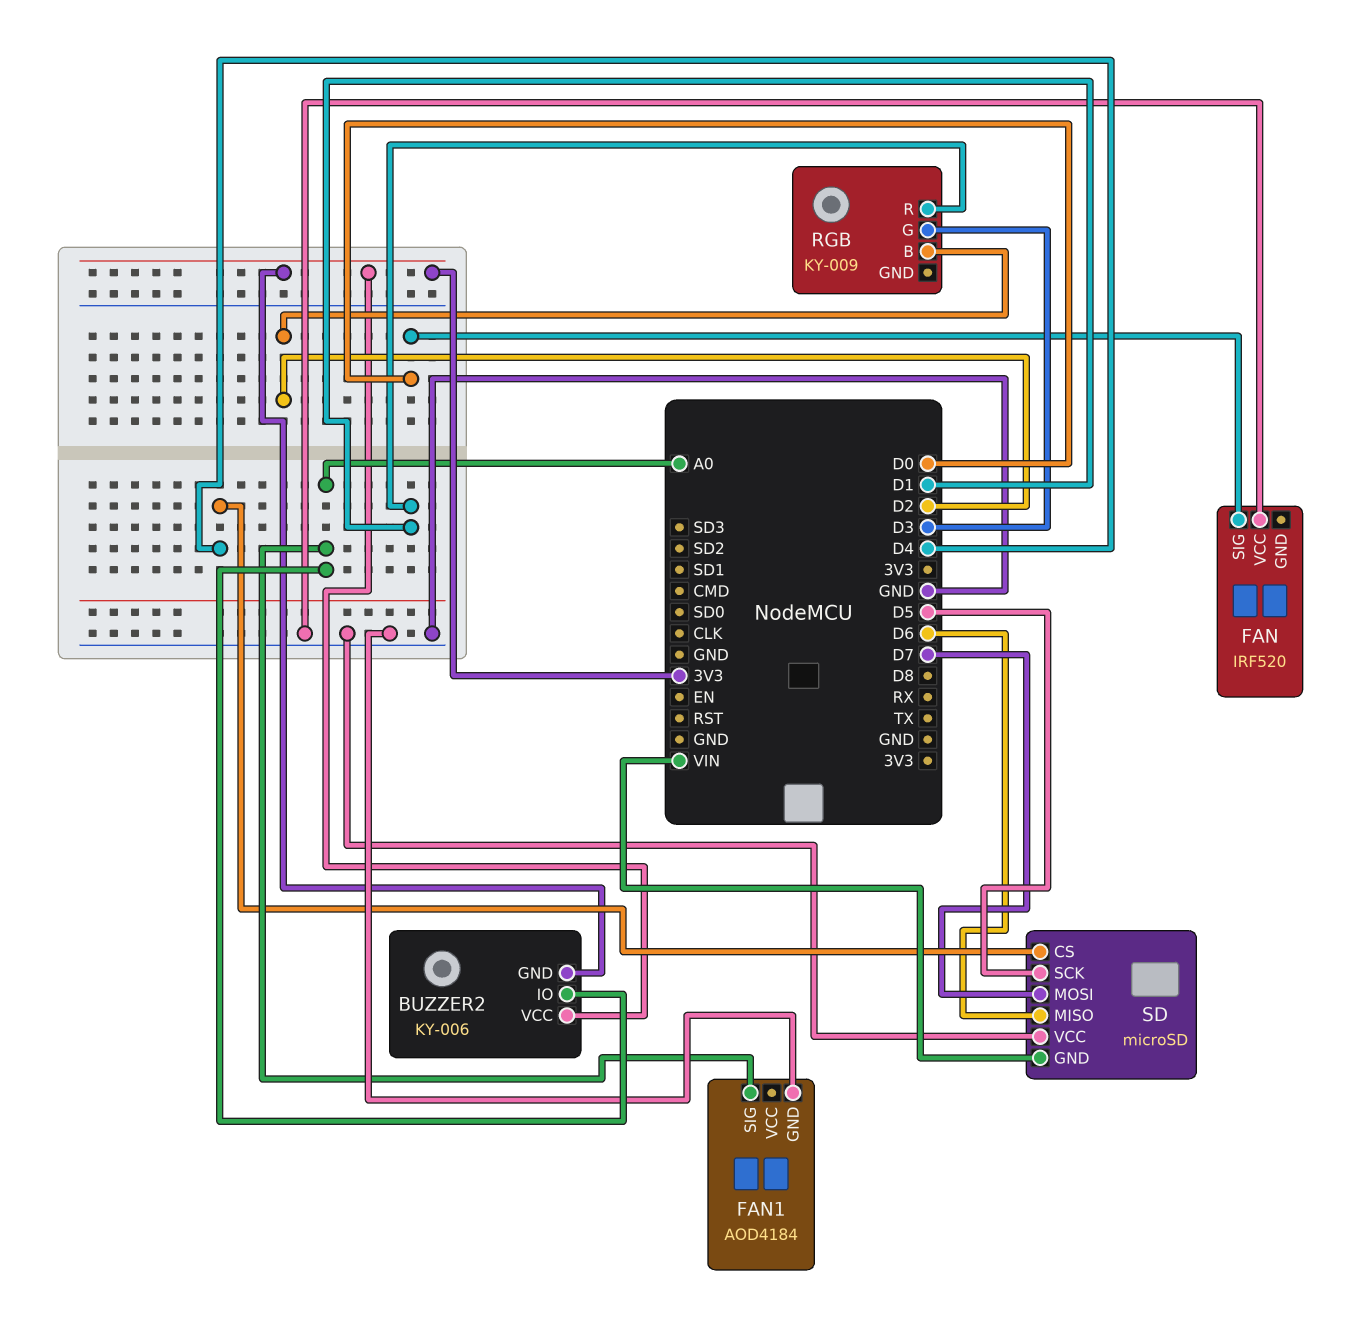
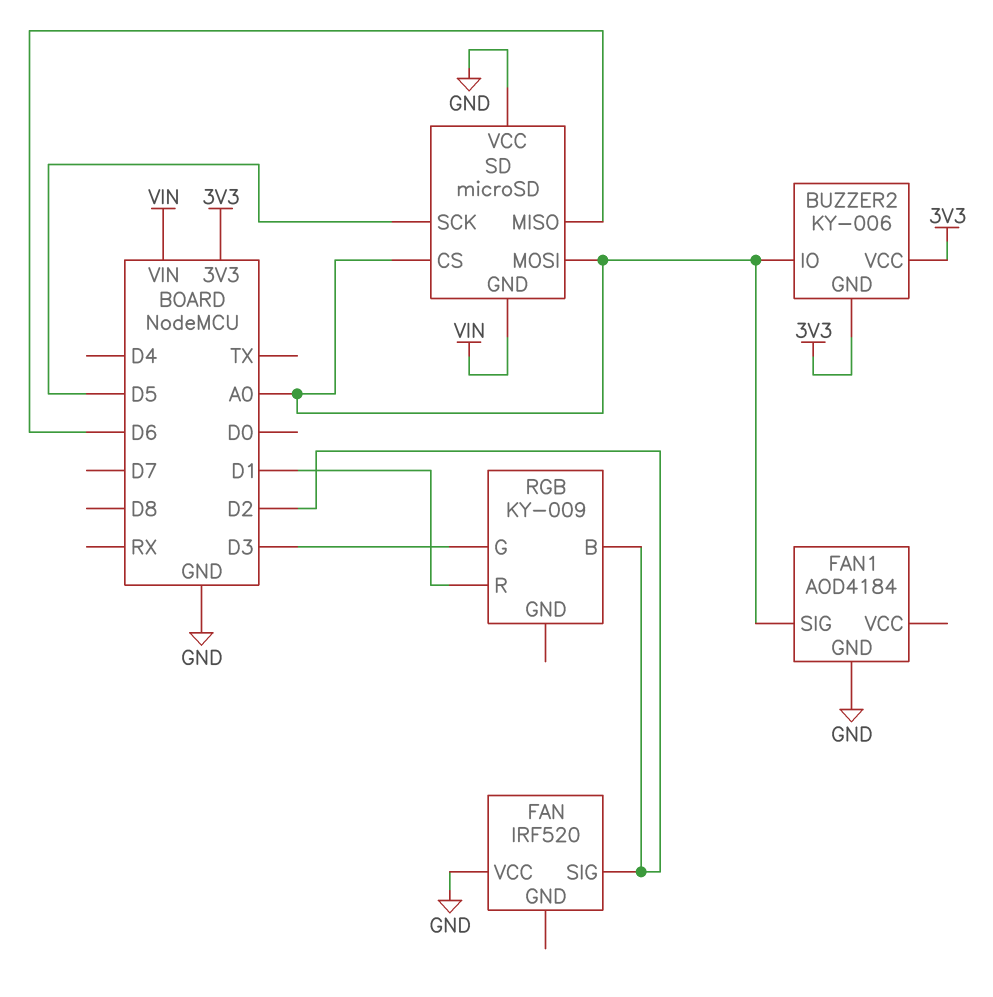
FAN pin SIG: D0 -> D2
SD pin CS: D4 -> A0
SD pin MOSI: D7 -> A0

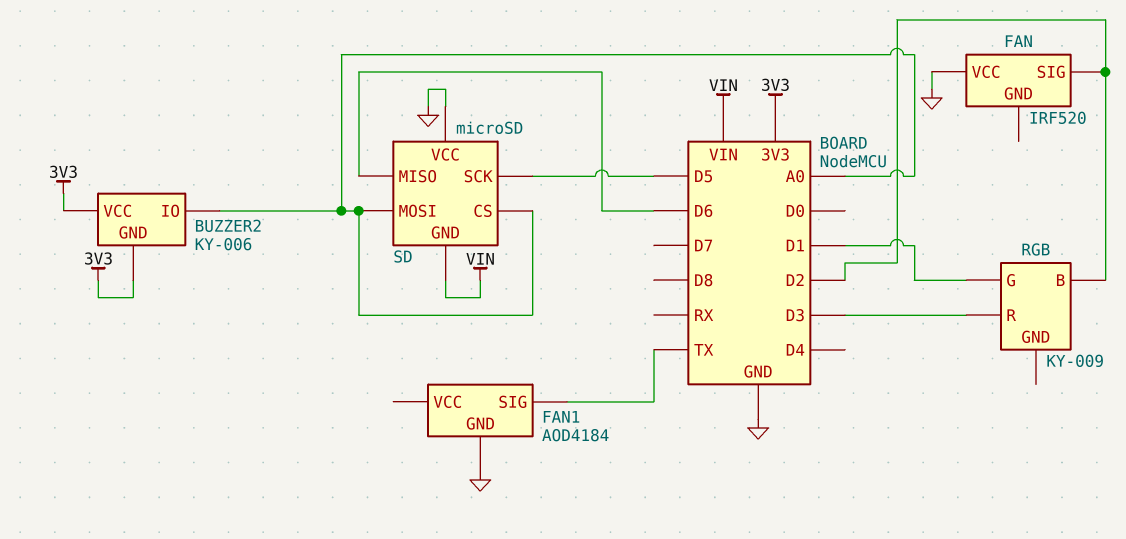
FAN1 pin SIG: A0 -> TX
RGB pin G: D3 -> D1
RGB pin R: D1 -> D3

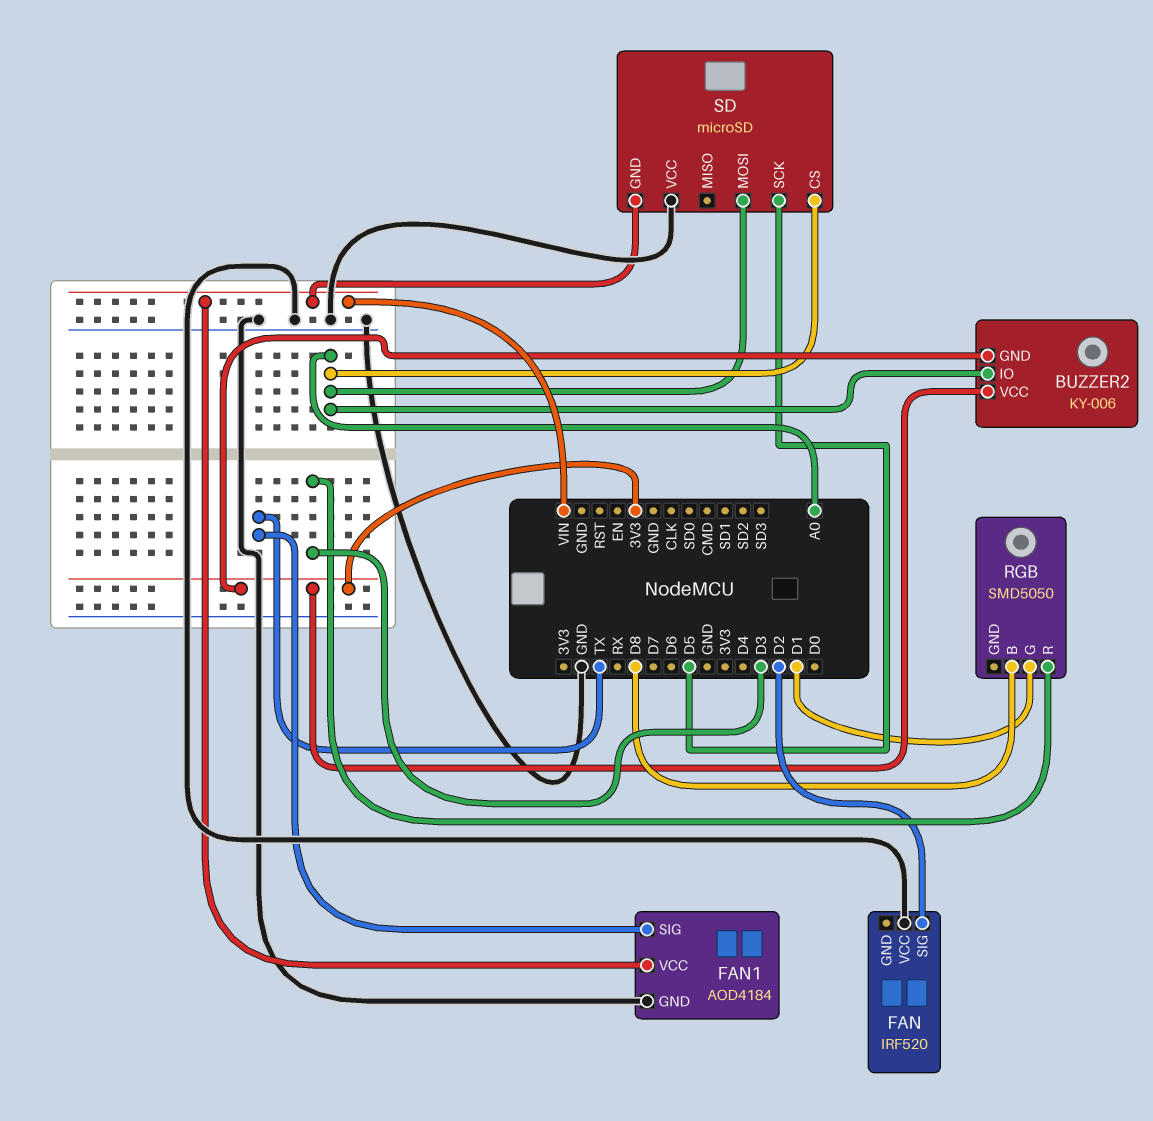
FAN1 pin VCC: none -> VIN
RGB: KY-009 -> SMD5050
RGB pin B: D2 -> D8
SD pin MISO: D6 -> none

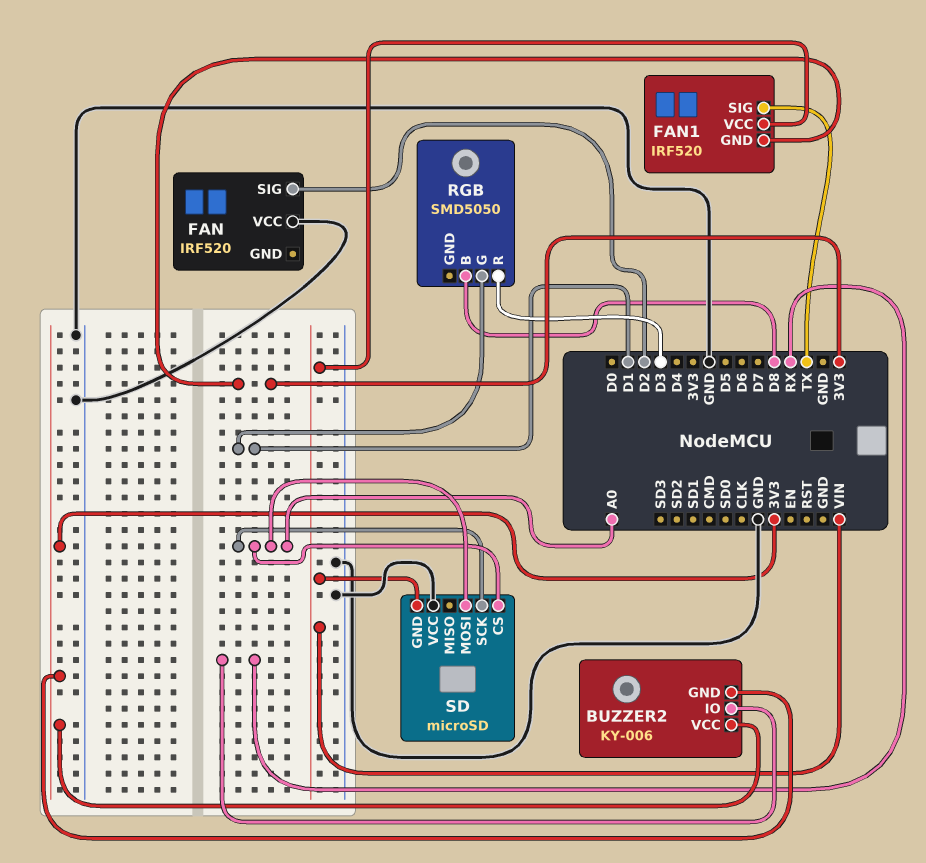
BUZZER2 pin IO: A0 -> RX
FAN1: AOD4184 -> IRF520
FAN1 pin GND: GND -> 3V3
SD pin SCK: D5 -> A0

